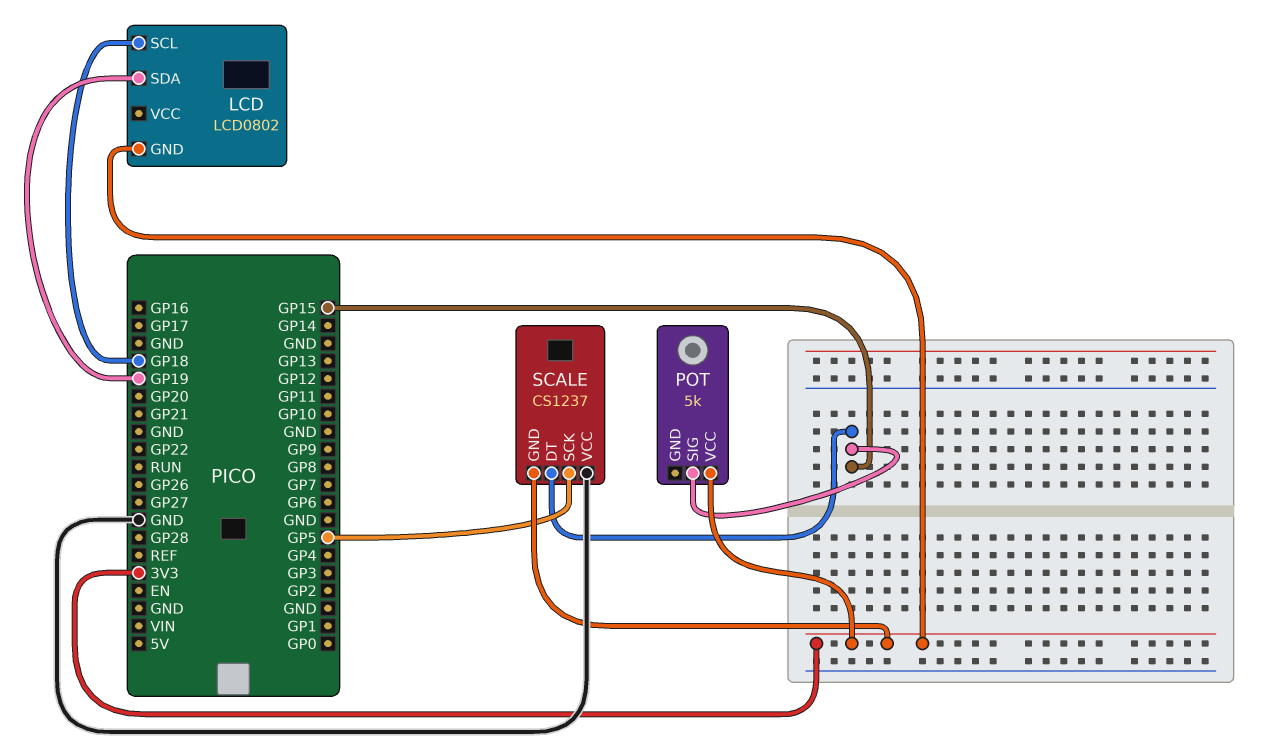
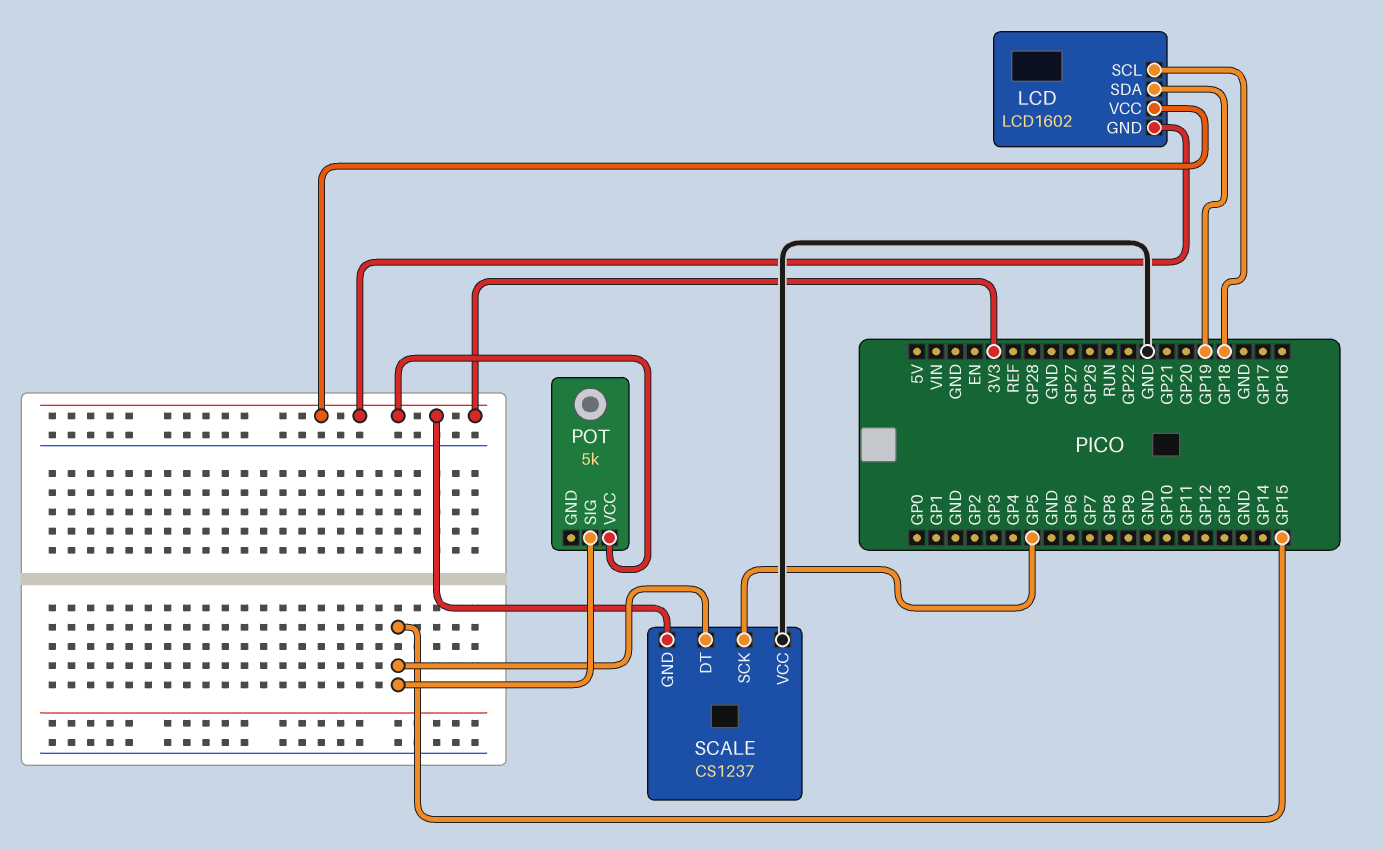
LCD: LCD0802 -> LCD1602
LCD pin VCC: none -> 3V3

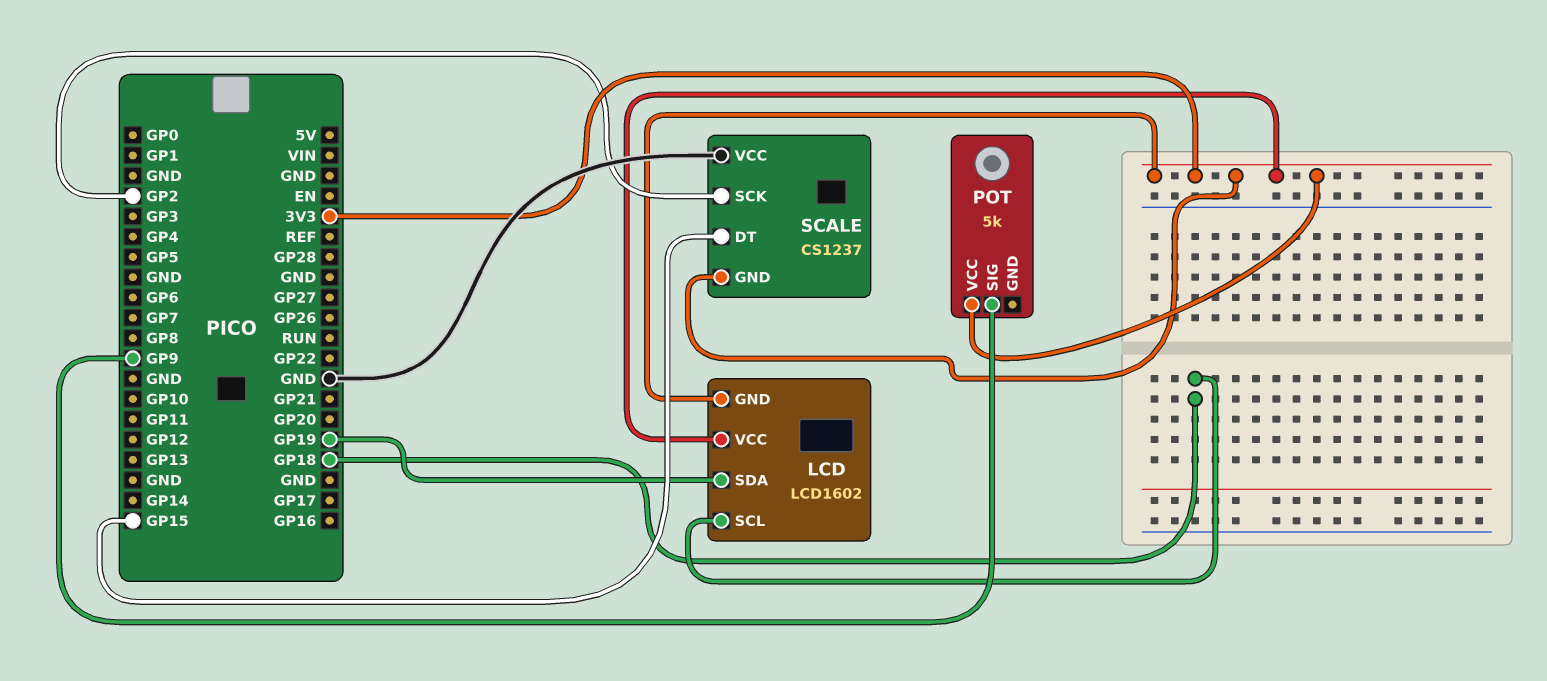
POT pin SIG: GP15 -> GP9
SCALE pin SCK: GP5 -> GP2

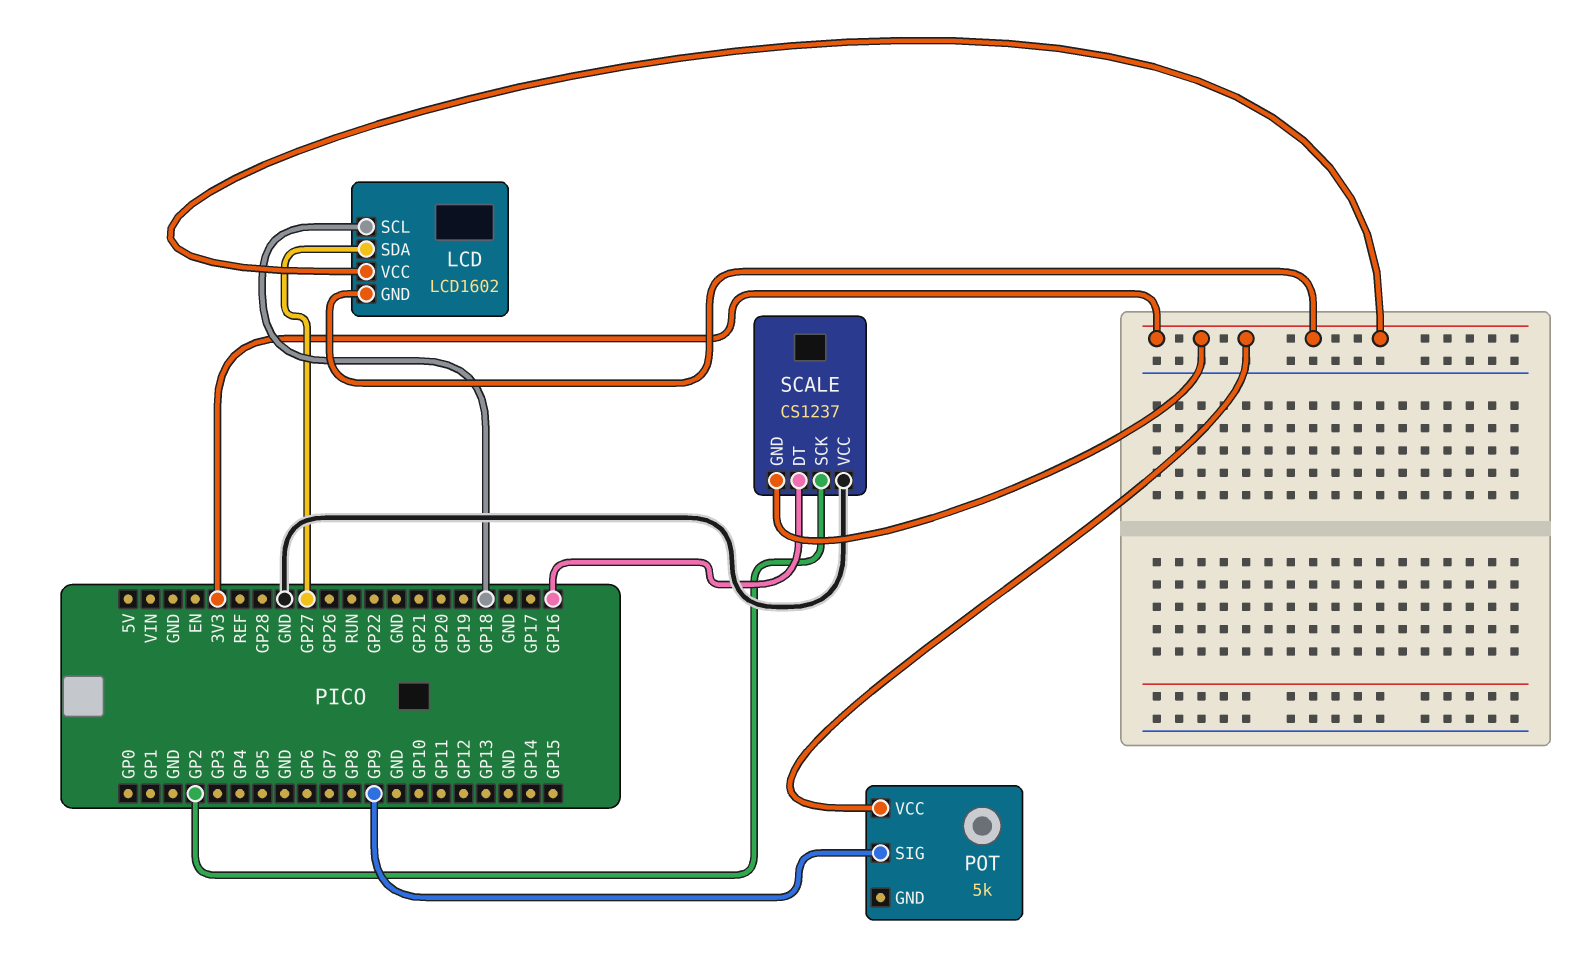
LCD pin SDA: GP19 -> GP27
SCALE pin DT: GP15 -> GP16

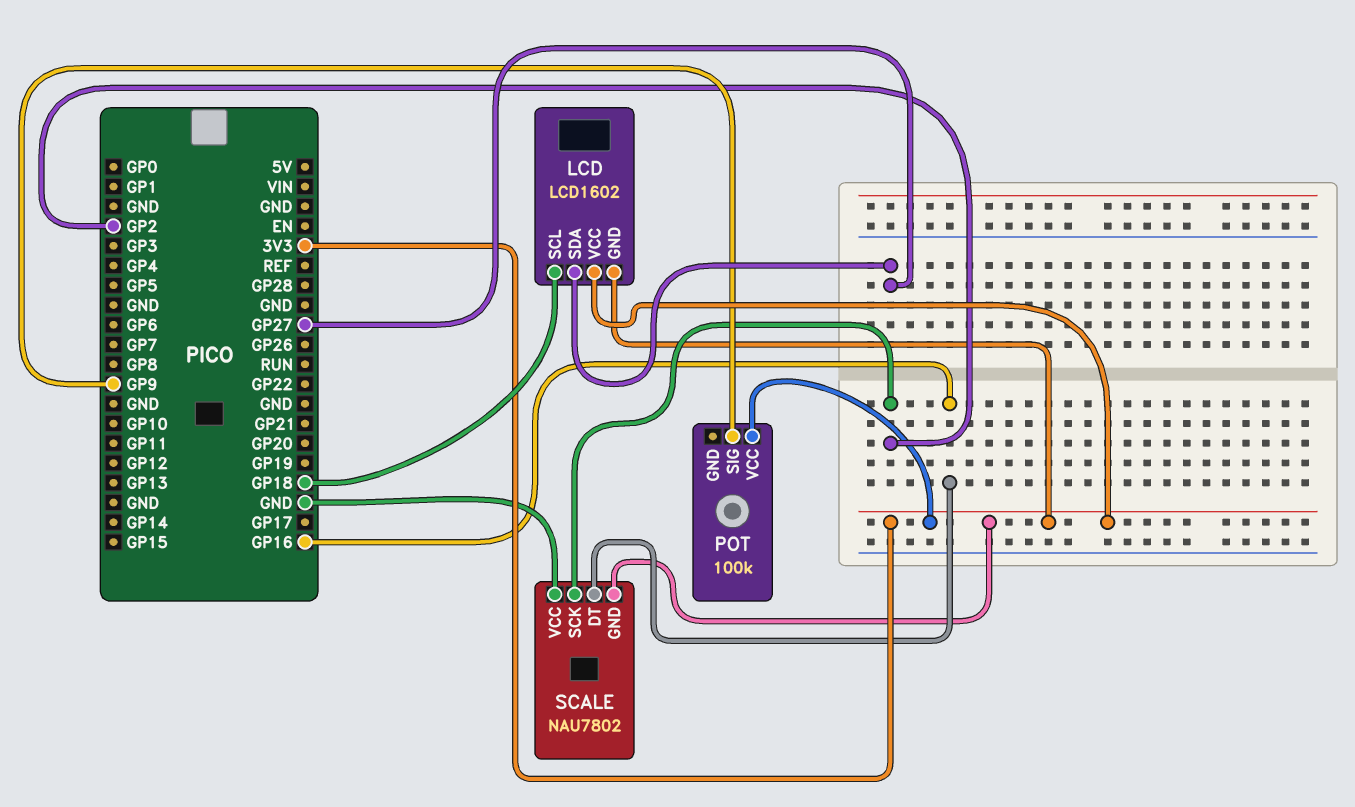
POT: 5k -> 100k
SCALE: CS1237 -> NAU7802

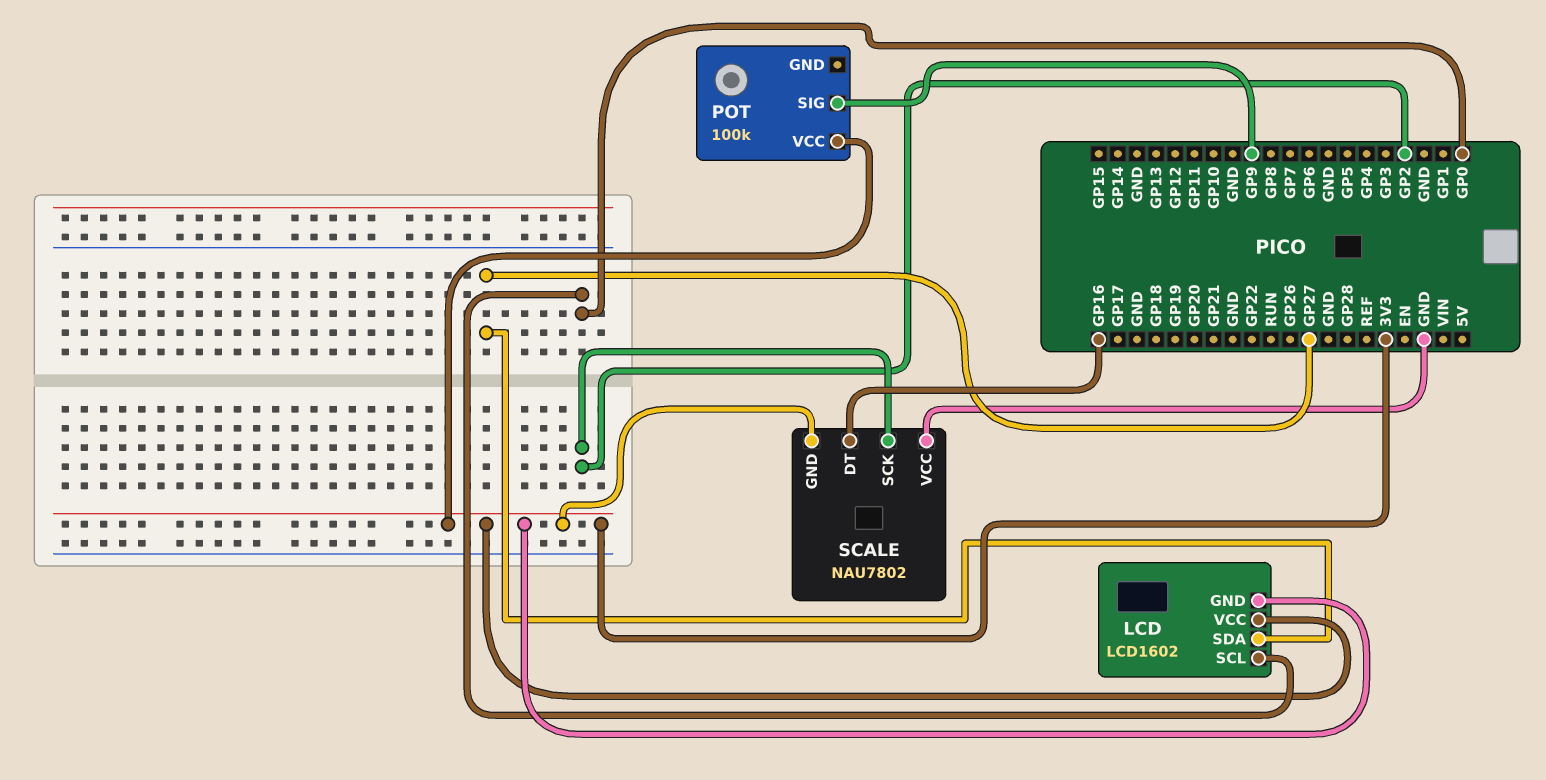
LCD pin SCL: GP18 -> GP0

